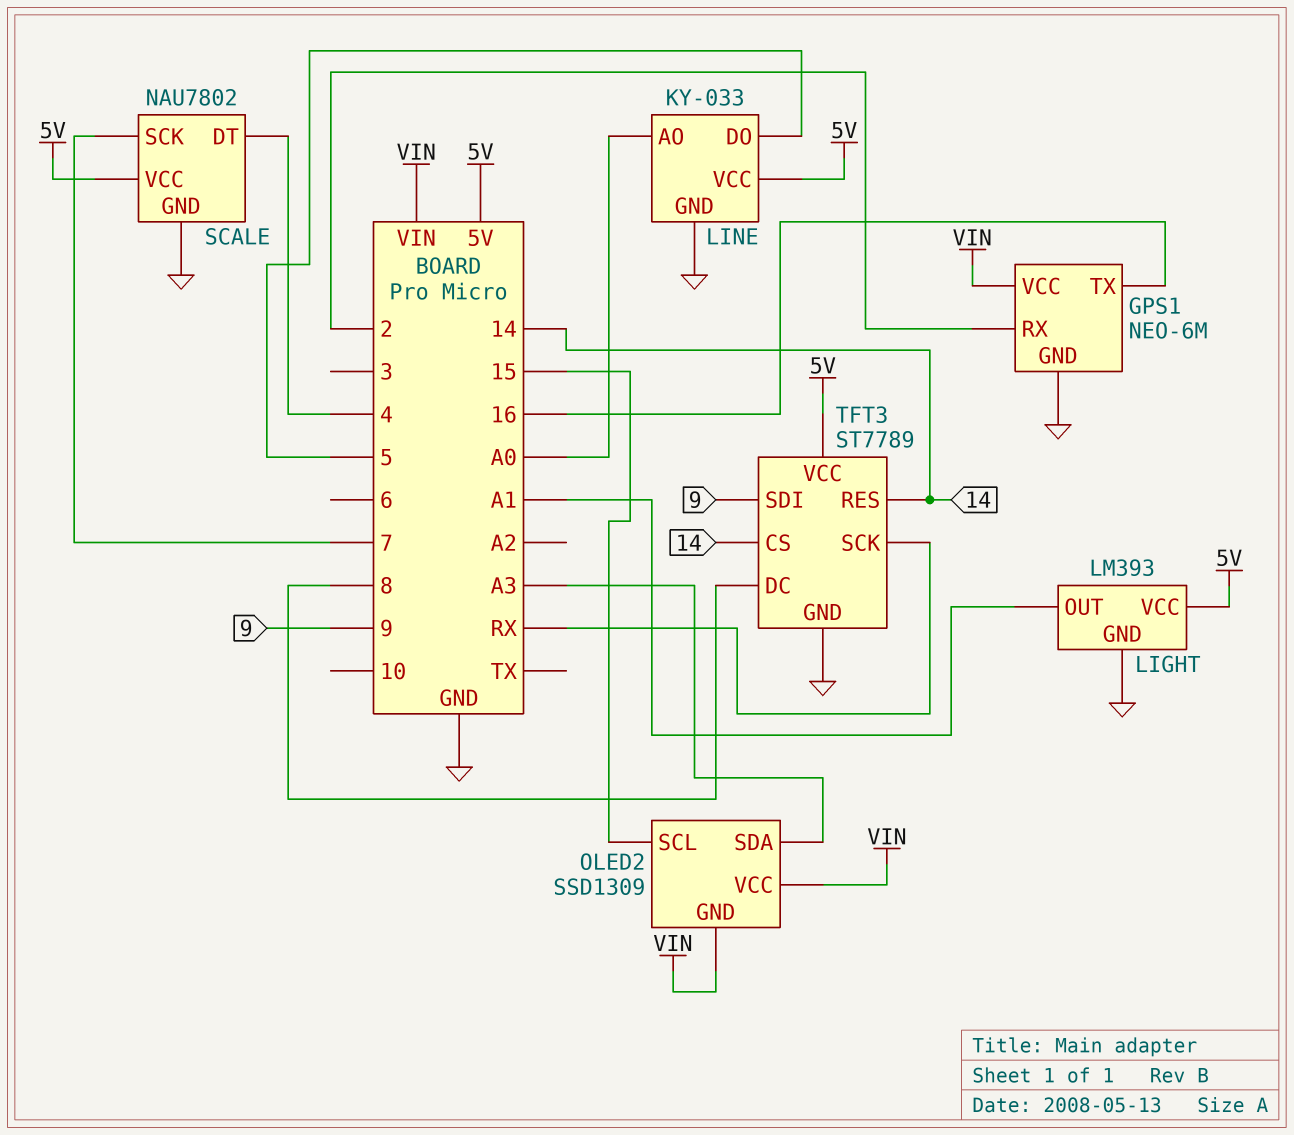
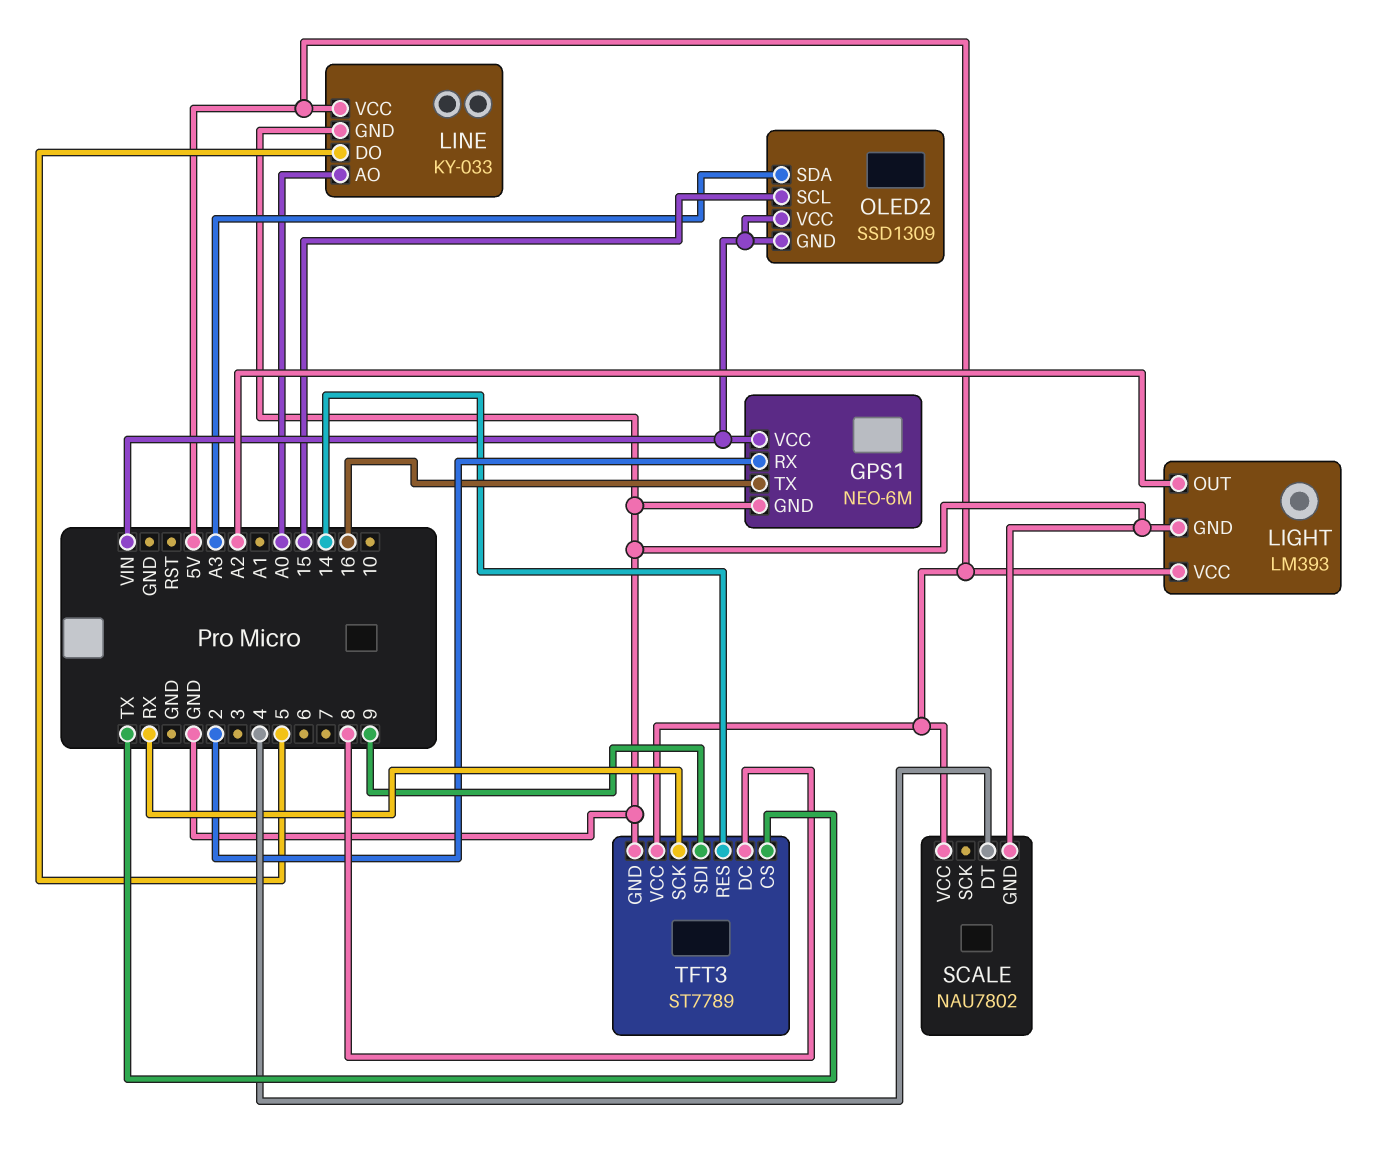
LIGHT pin OUT: A1 -> A2
SCALE pin SCK: 7 -> none
TFT3 pin CS: 14 -> TX

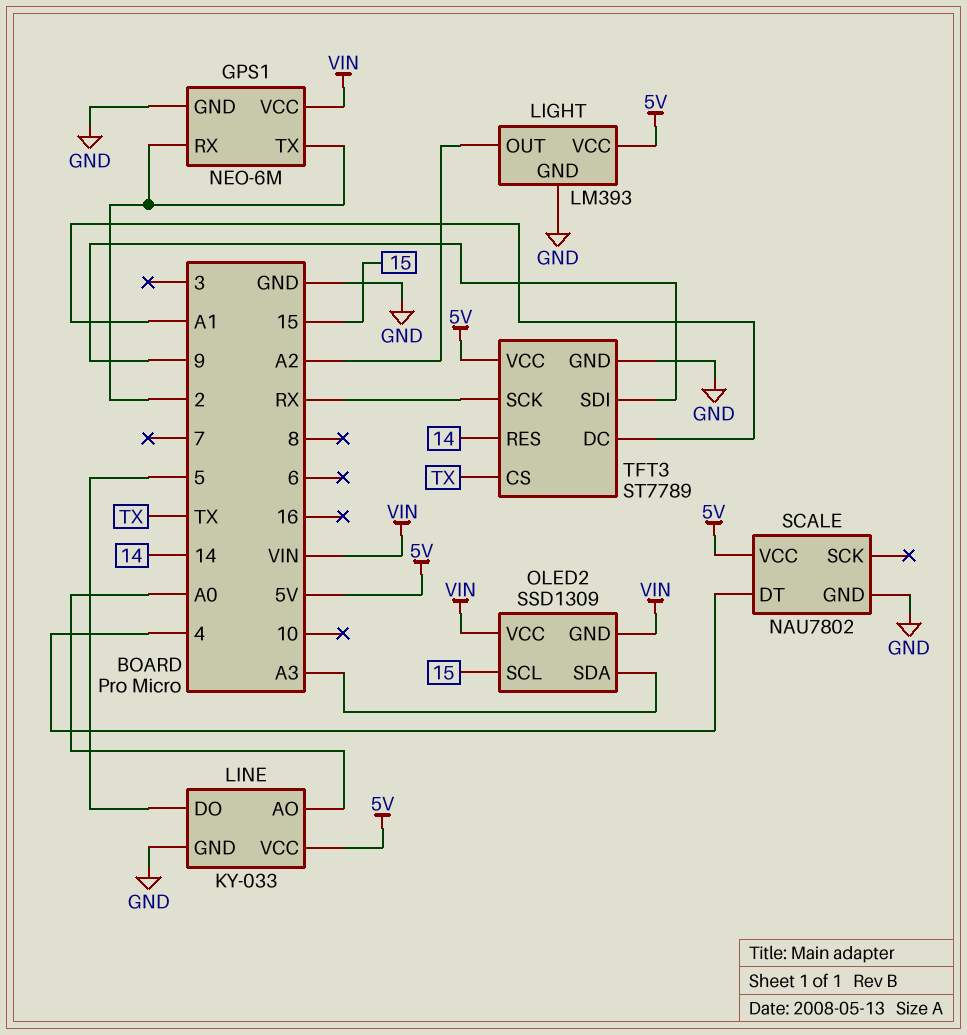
GPS1 pin TX: 16 -> 2
TFT3 pin DC: 8 -> A1

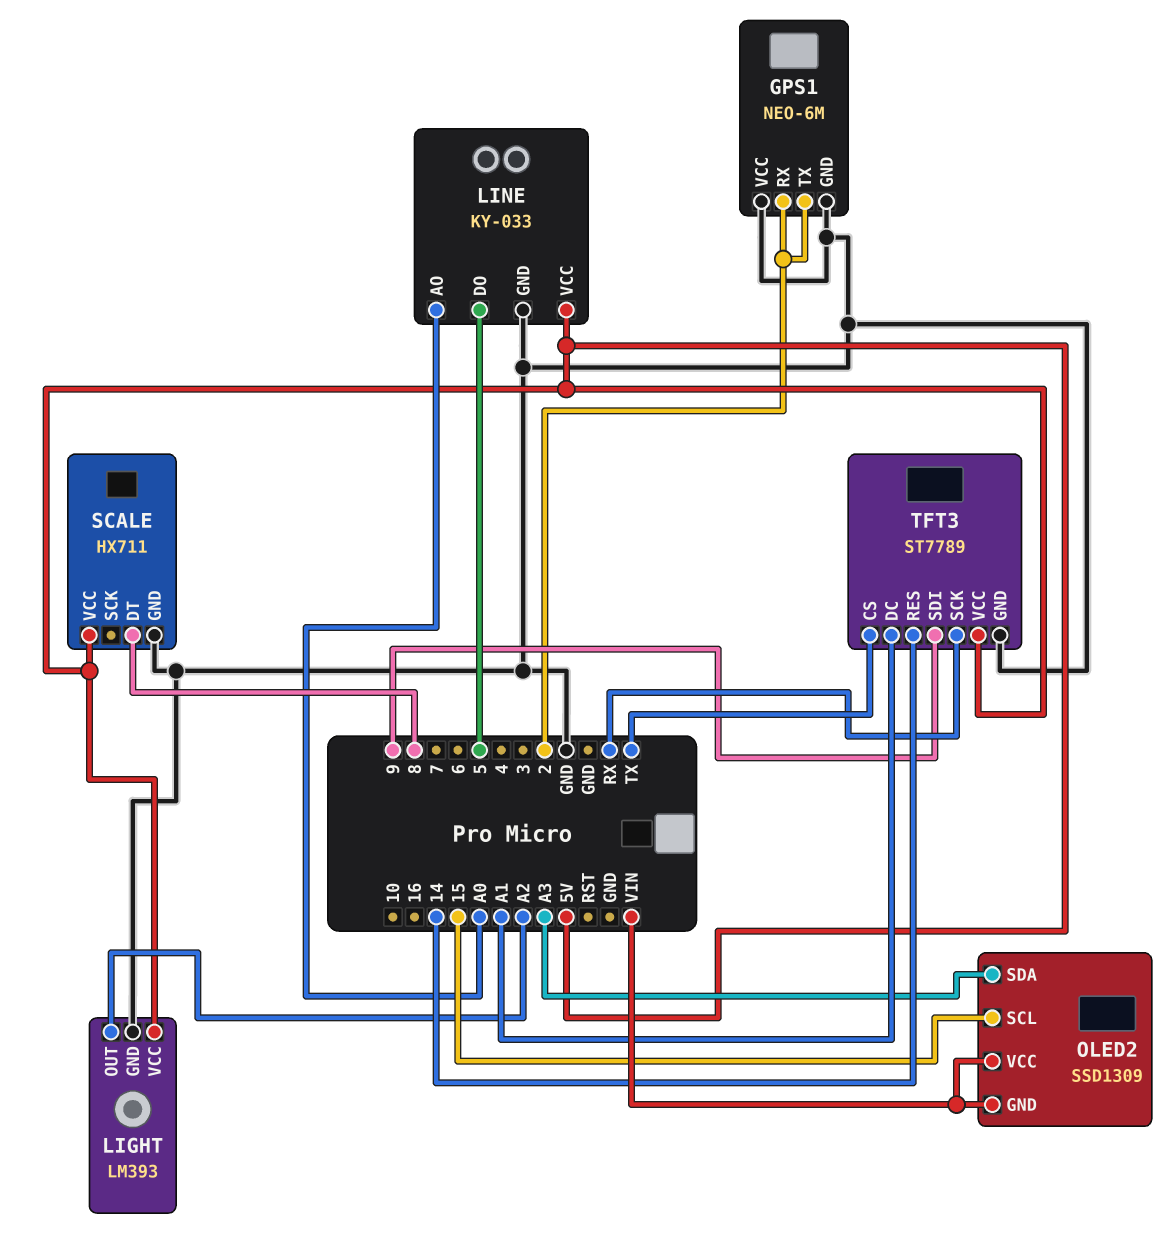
GPS1 pin VCC: VIN -> GND
SCALE: NAU7802 -> HX711
SCALE pin DT: 4 -> 8

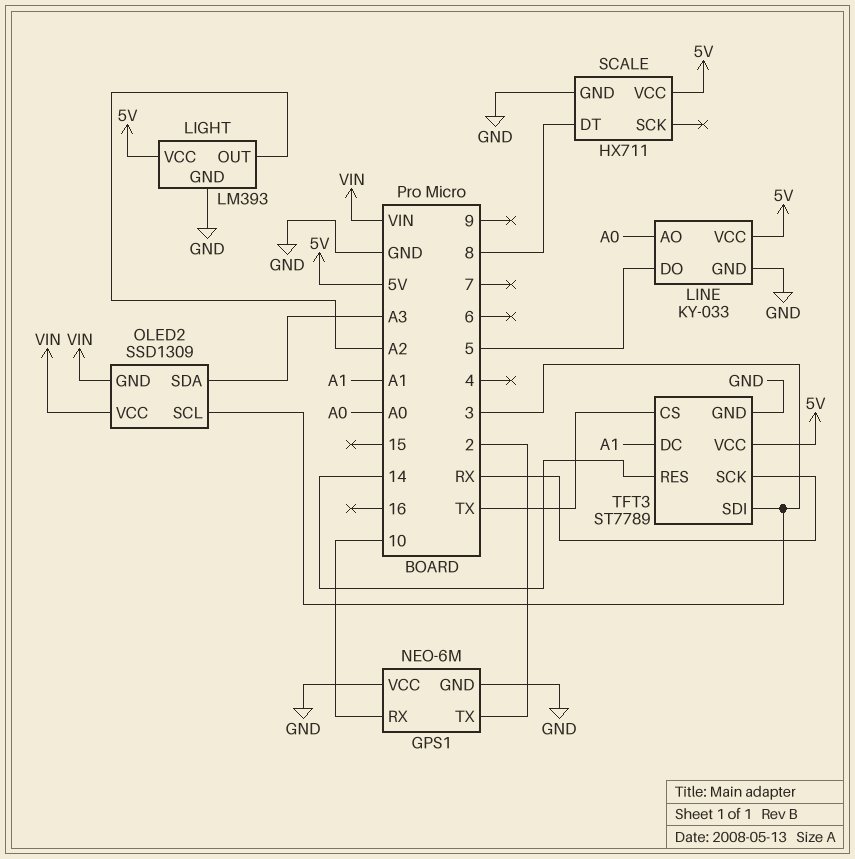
GPS1 pin RX: 2 -> 10
OLED2 pin SCL: 15 -> 3
TFT3 pin SDI: 9 -> 3

